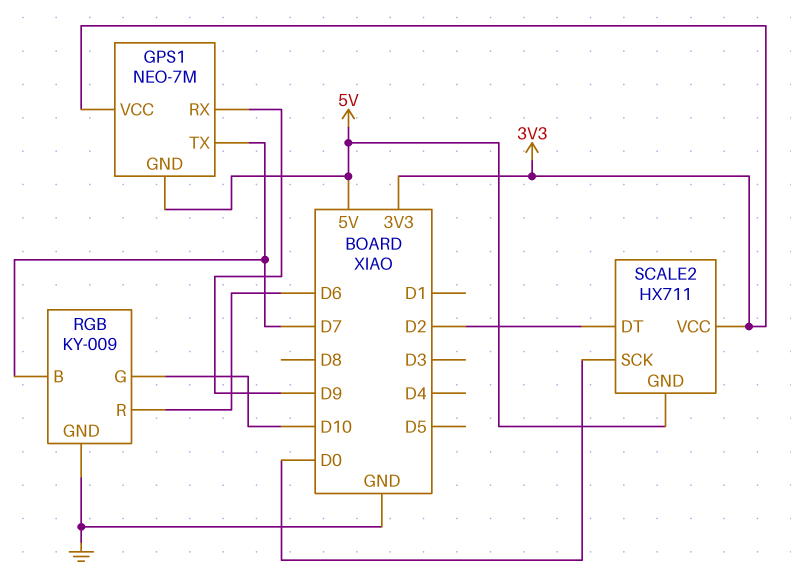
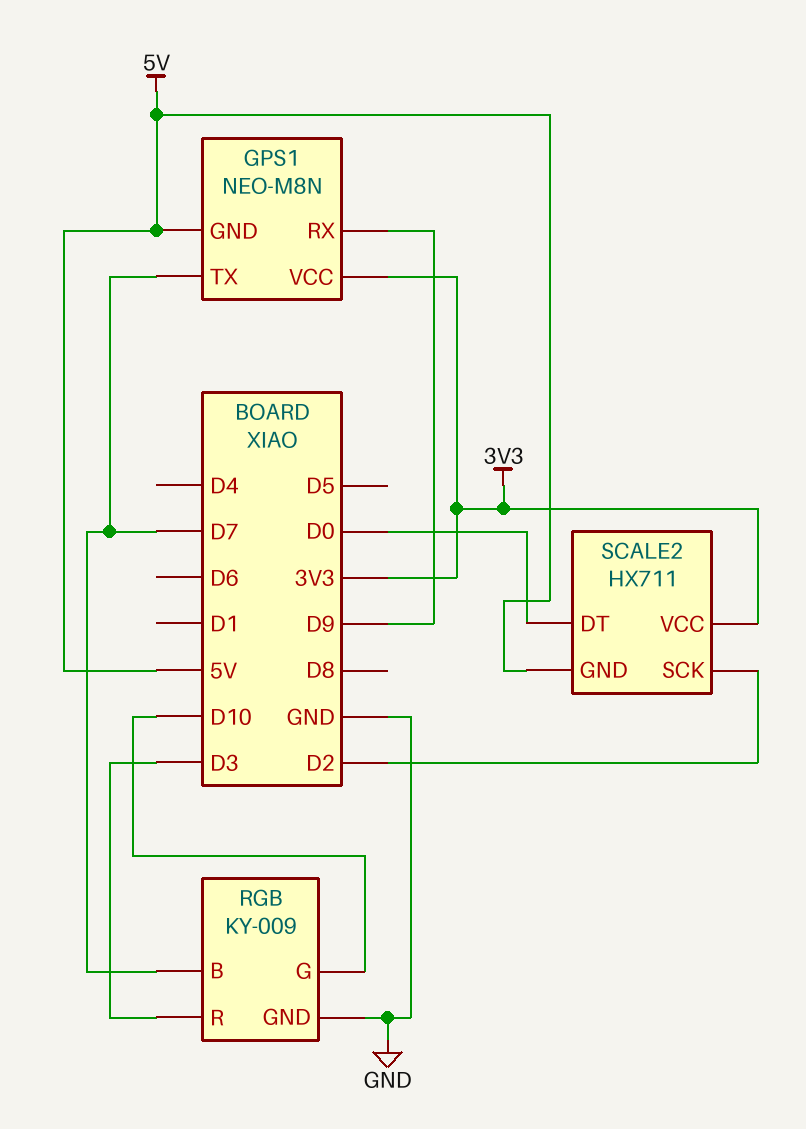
GPS1: NEO-7M -> NEO-M8N
RGB pin R: D6 -> D3
SCALE2 pin DT: D2 -> D0
SCALE2 pin SCK: D0 -> D2

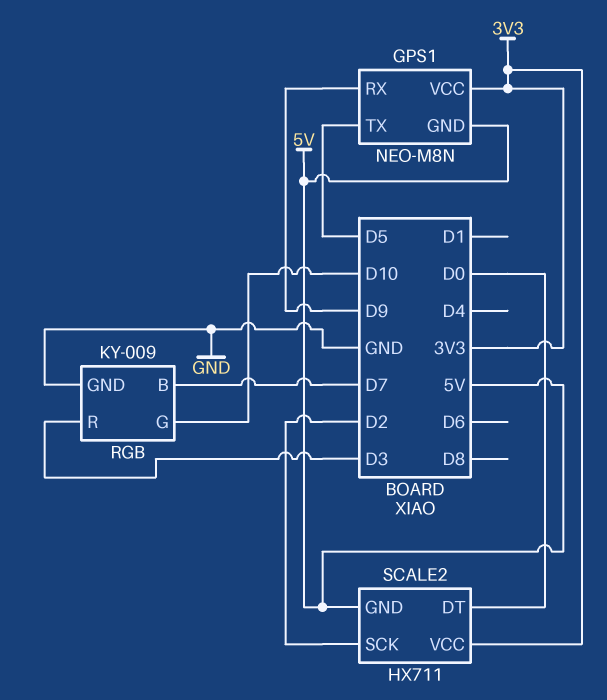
GPS1 pin TX: D7 -> D5

